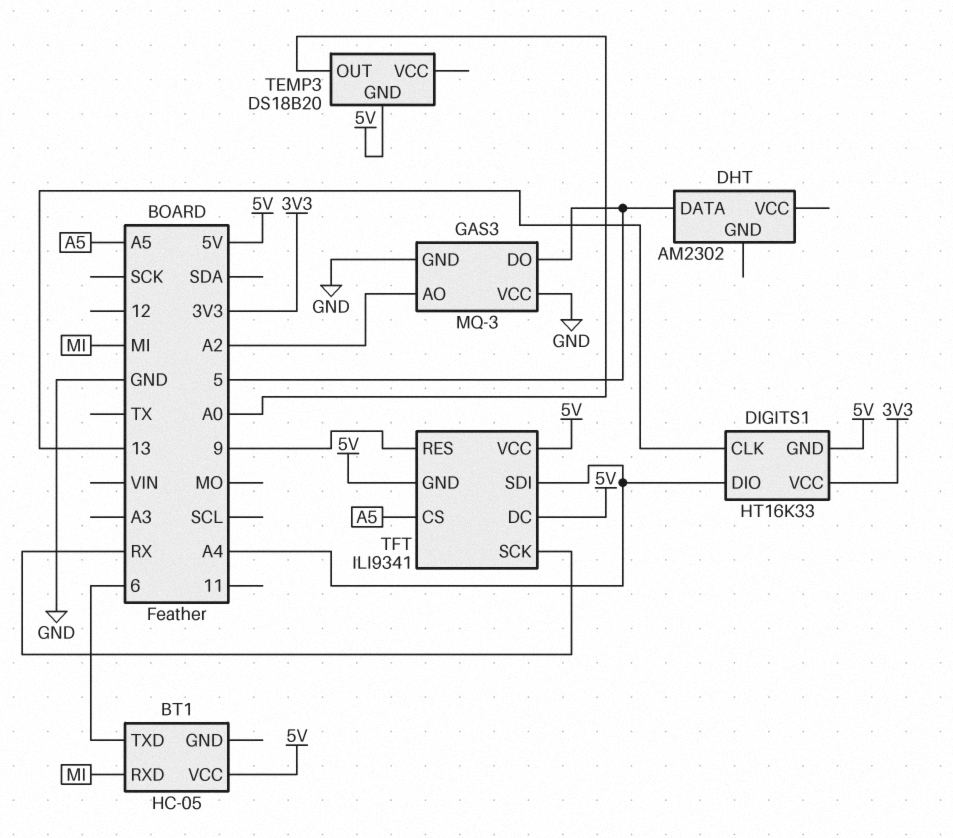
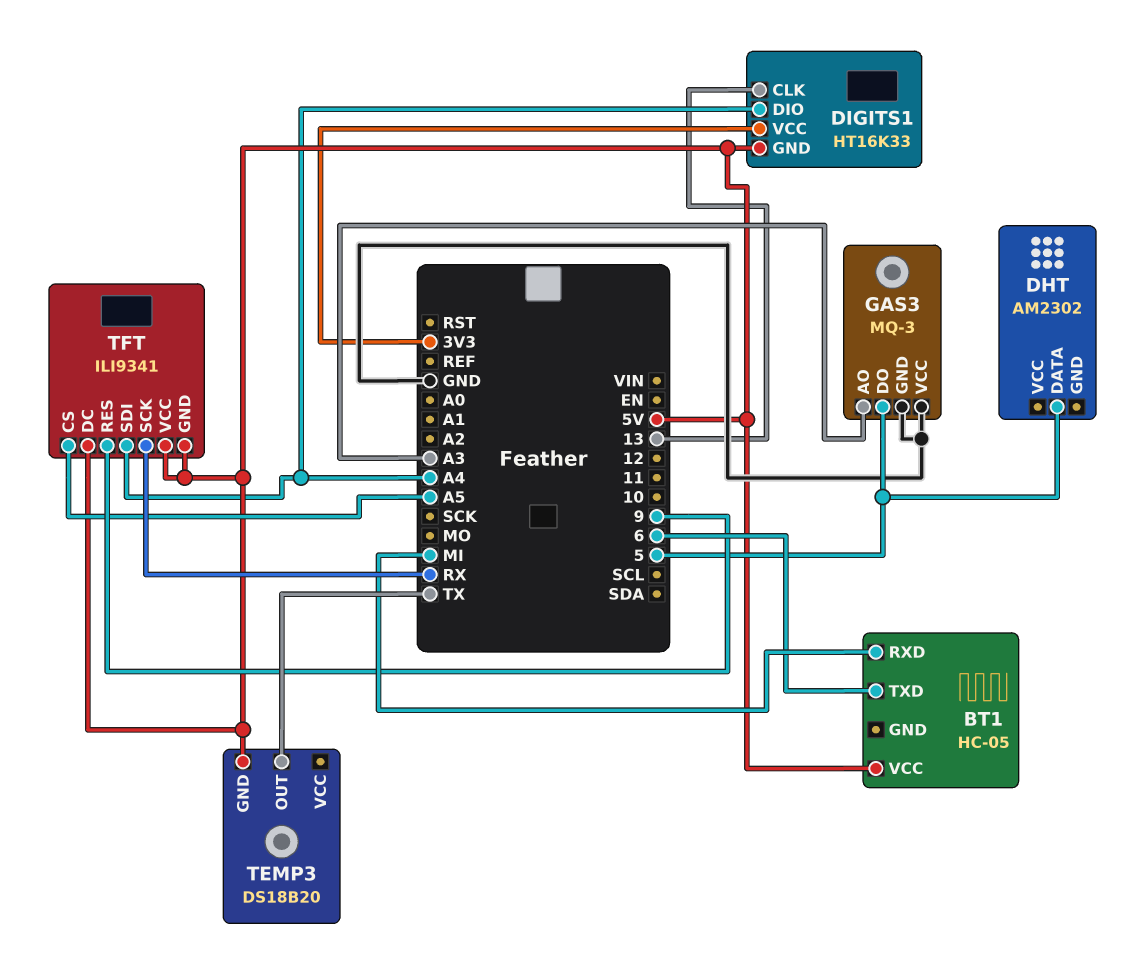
GAS3 pin AO: A2 -> A3
TEMP3 pin OUT: A0 -> TX

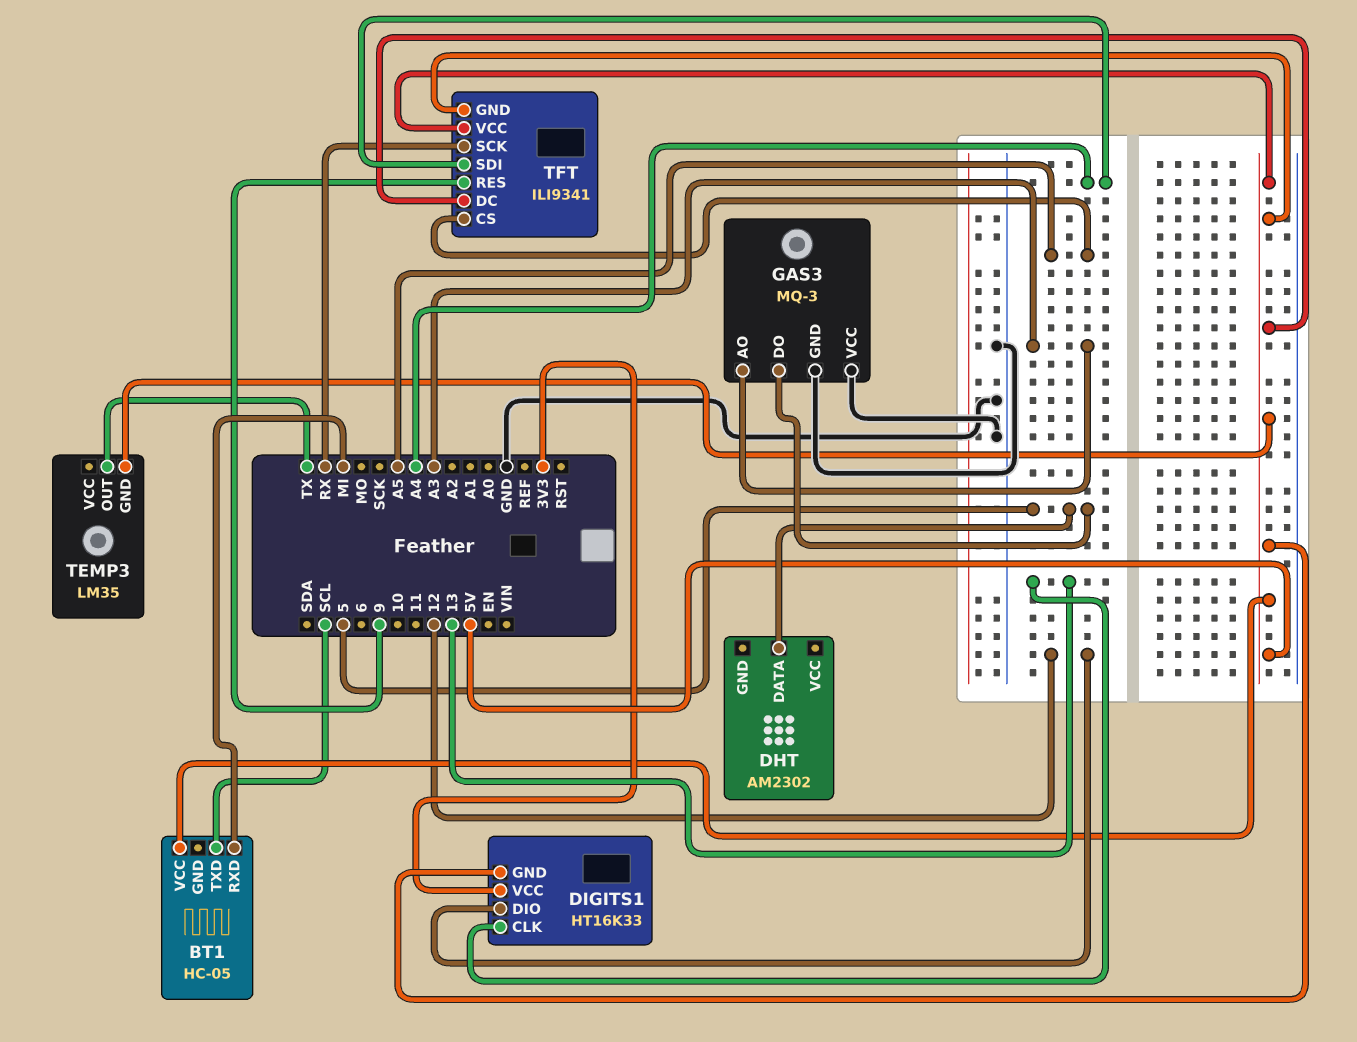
BT1 pin TXD: 6 -> SCL
DIGITS1 pin DIO: A4 -> 12
TEMP3: DS18B20 -> LM35

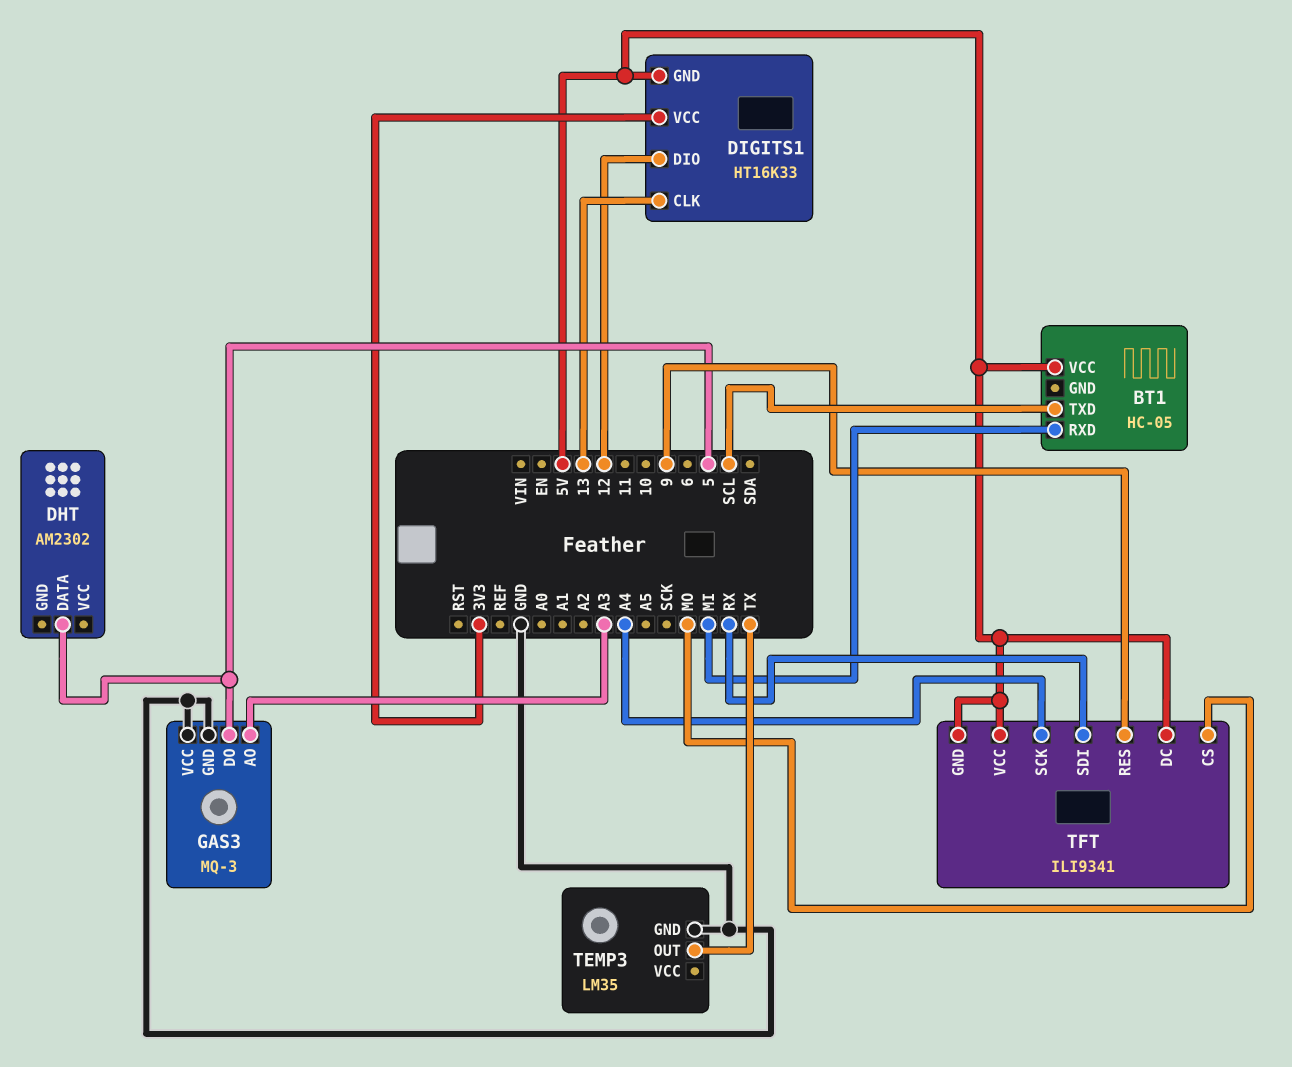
TEMP3 pin GND: 5V -> GND
TFT pin CS: A5 -> MO
TFT pin SCK: RX -> A4
TFT pin SDI: A4 -> RX

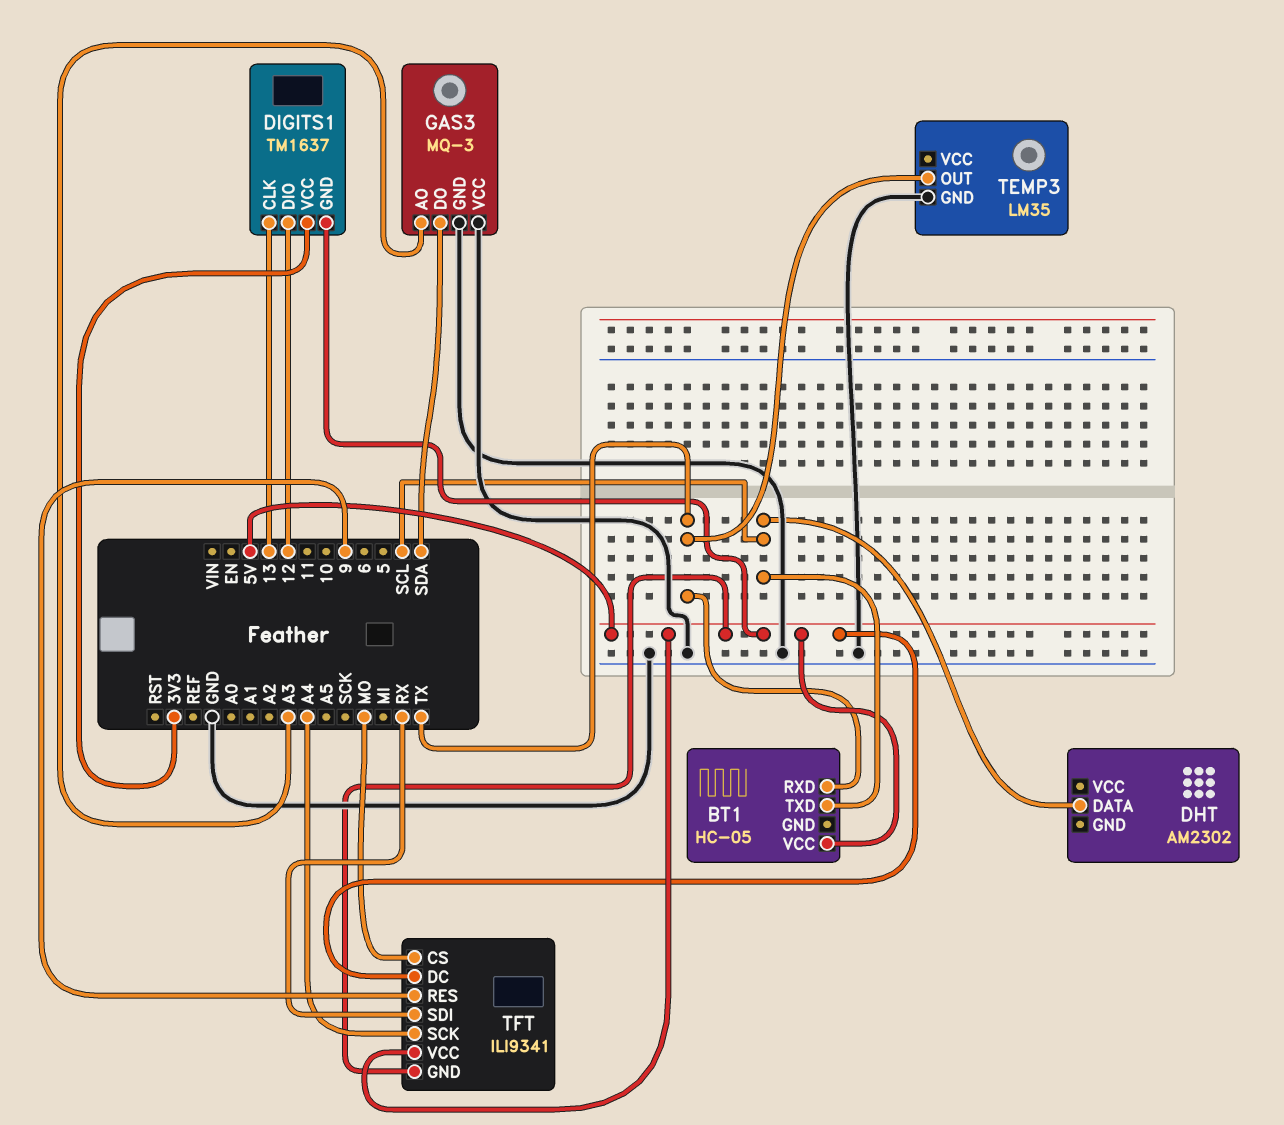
BT1 pin RXD: MI -> TX
DHT pin DATA: 5 -> SCL
DIGITS1: HT16K33 -> TM1637
GAS3 pin DO: 5 -> SDA

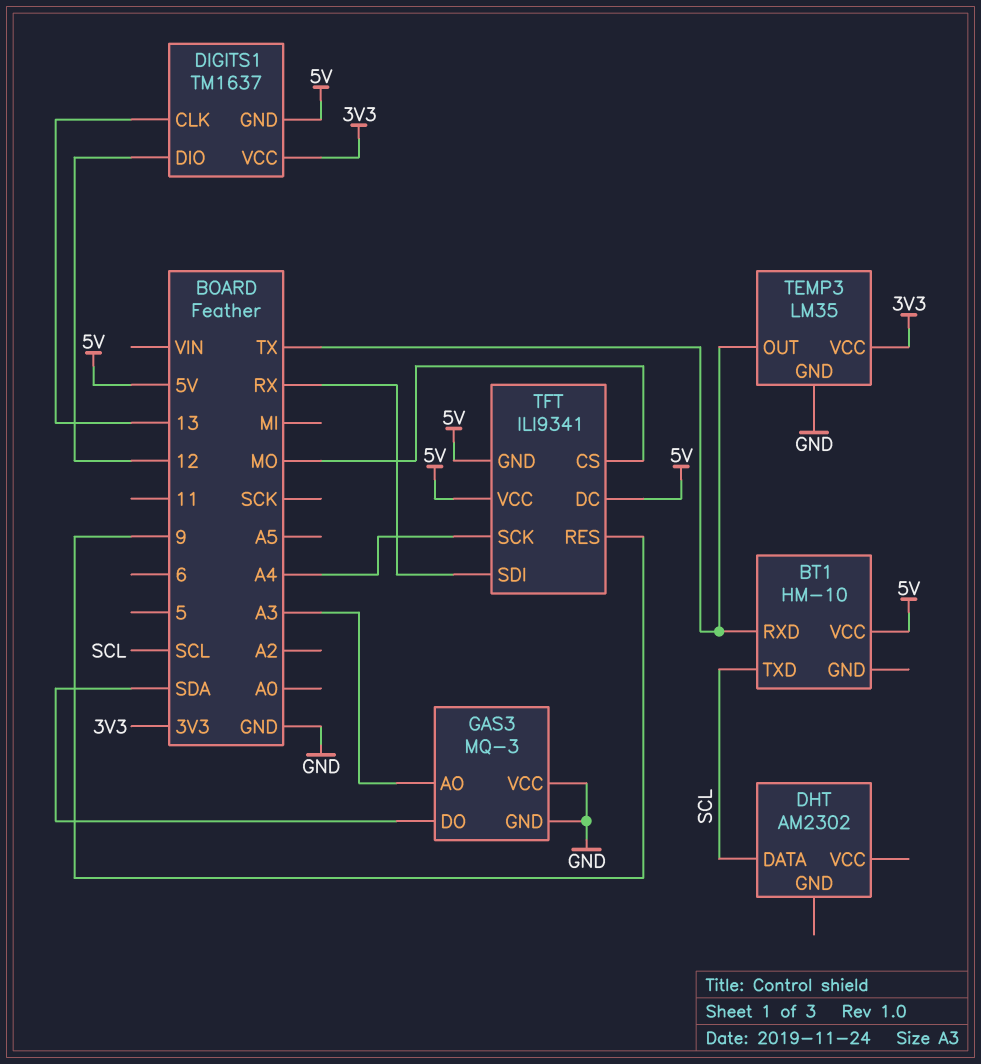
BT1: HC-05 -> HM-10
TEMP3 pin VCC: none -> 3V3

